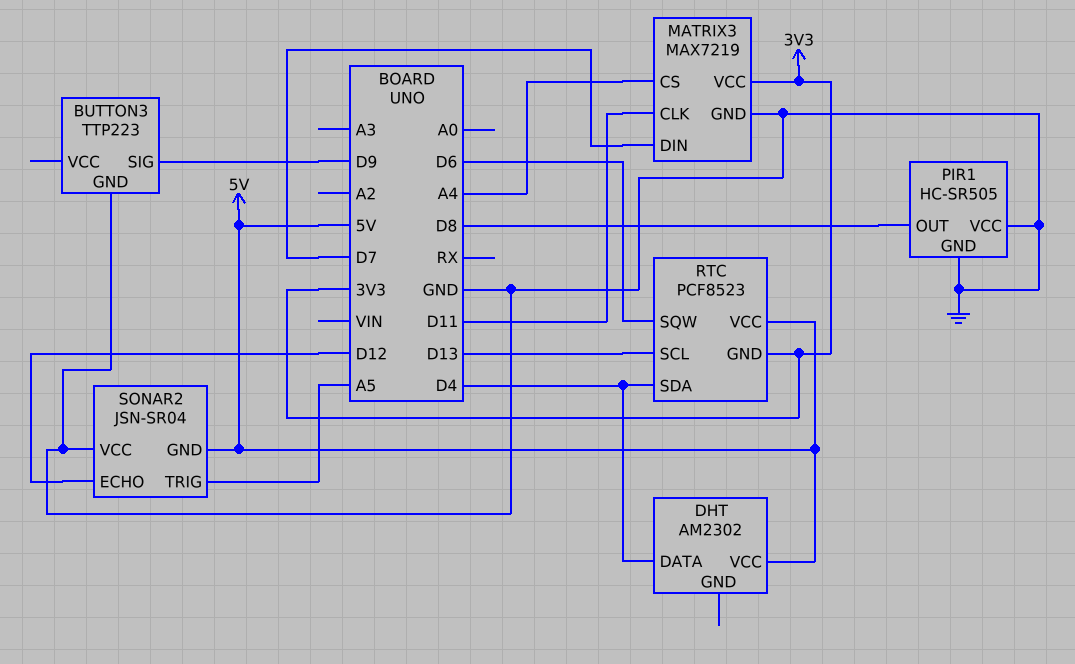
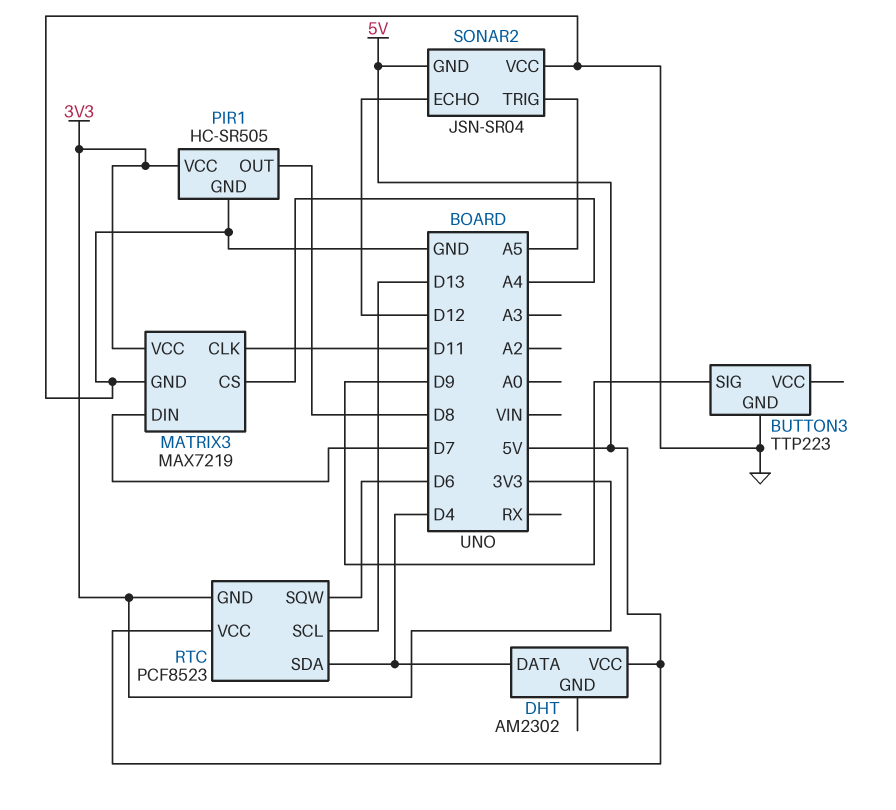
PIR1 pin VCC: GND -> 3V3

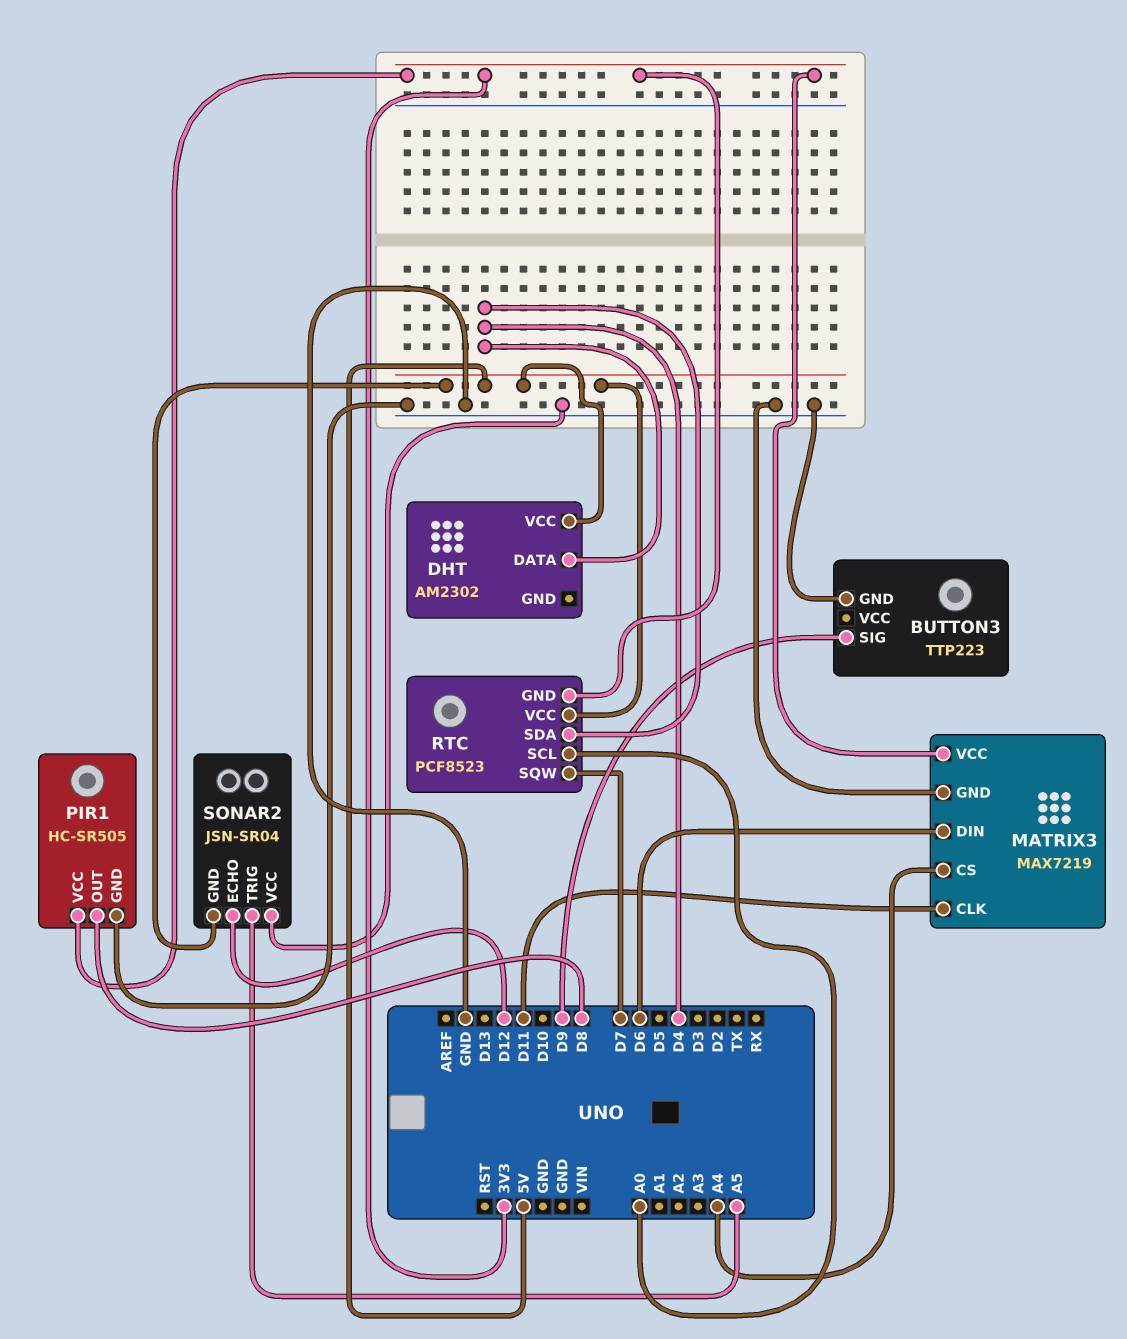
MATRIX3 pin DIN: D7 -> D6
RTC pin SCL: D13 -> A0
RTC pin SQW: D6 -> D7

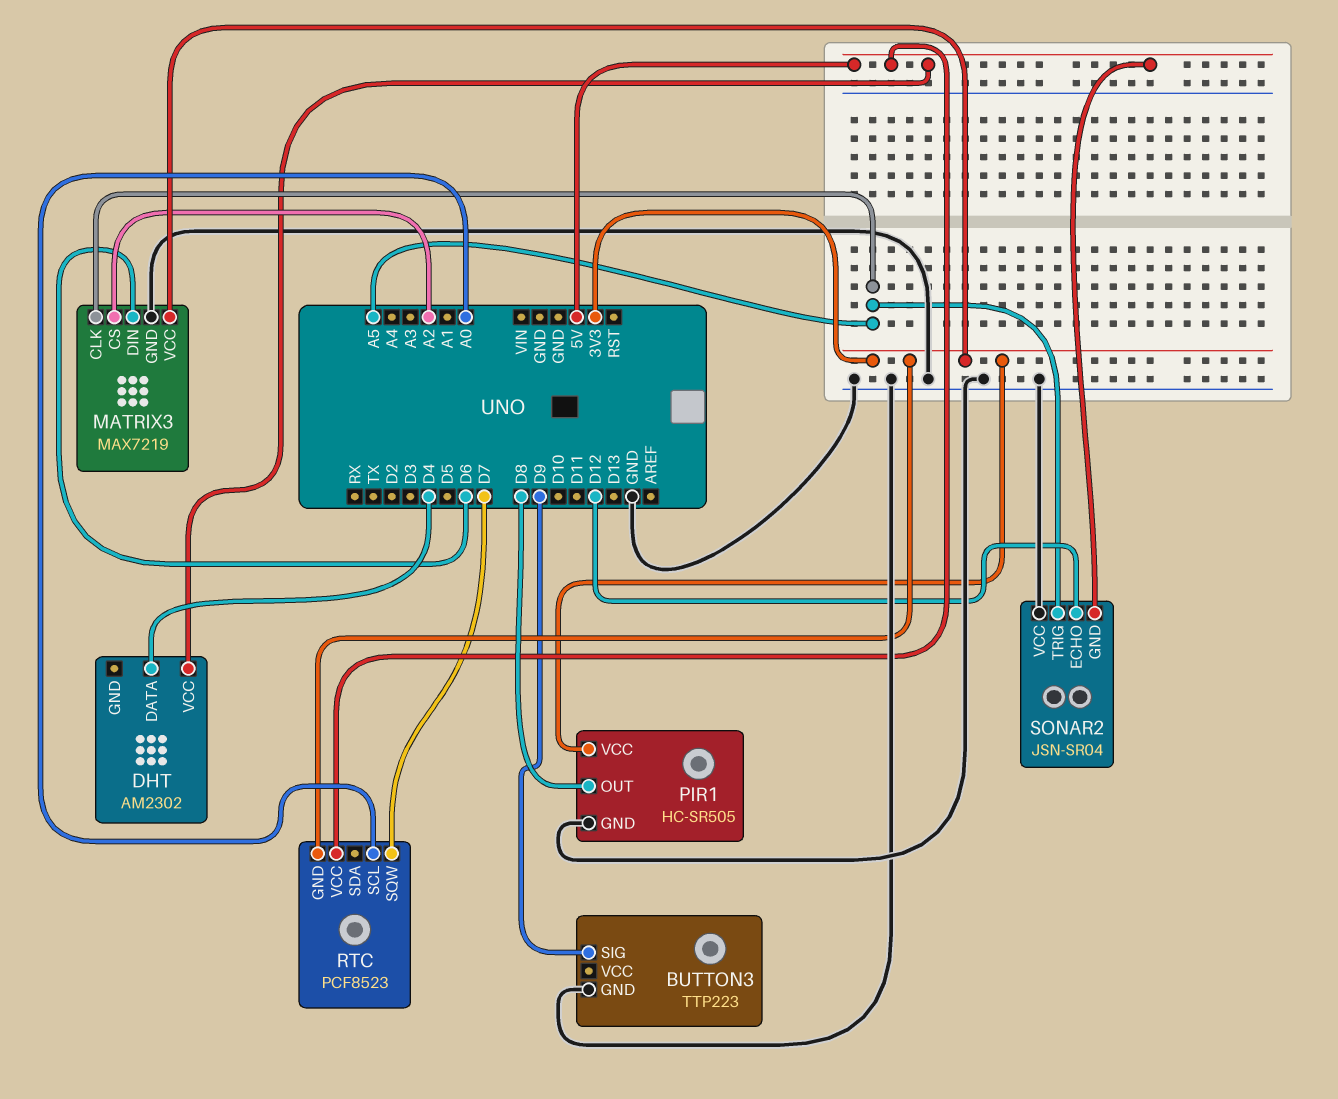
MATRIX3 pin CLK: D11 -> A5
MATRIX3 pin CS: A4 -> A2
RTC pin SDA: D4 -> none

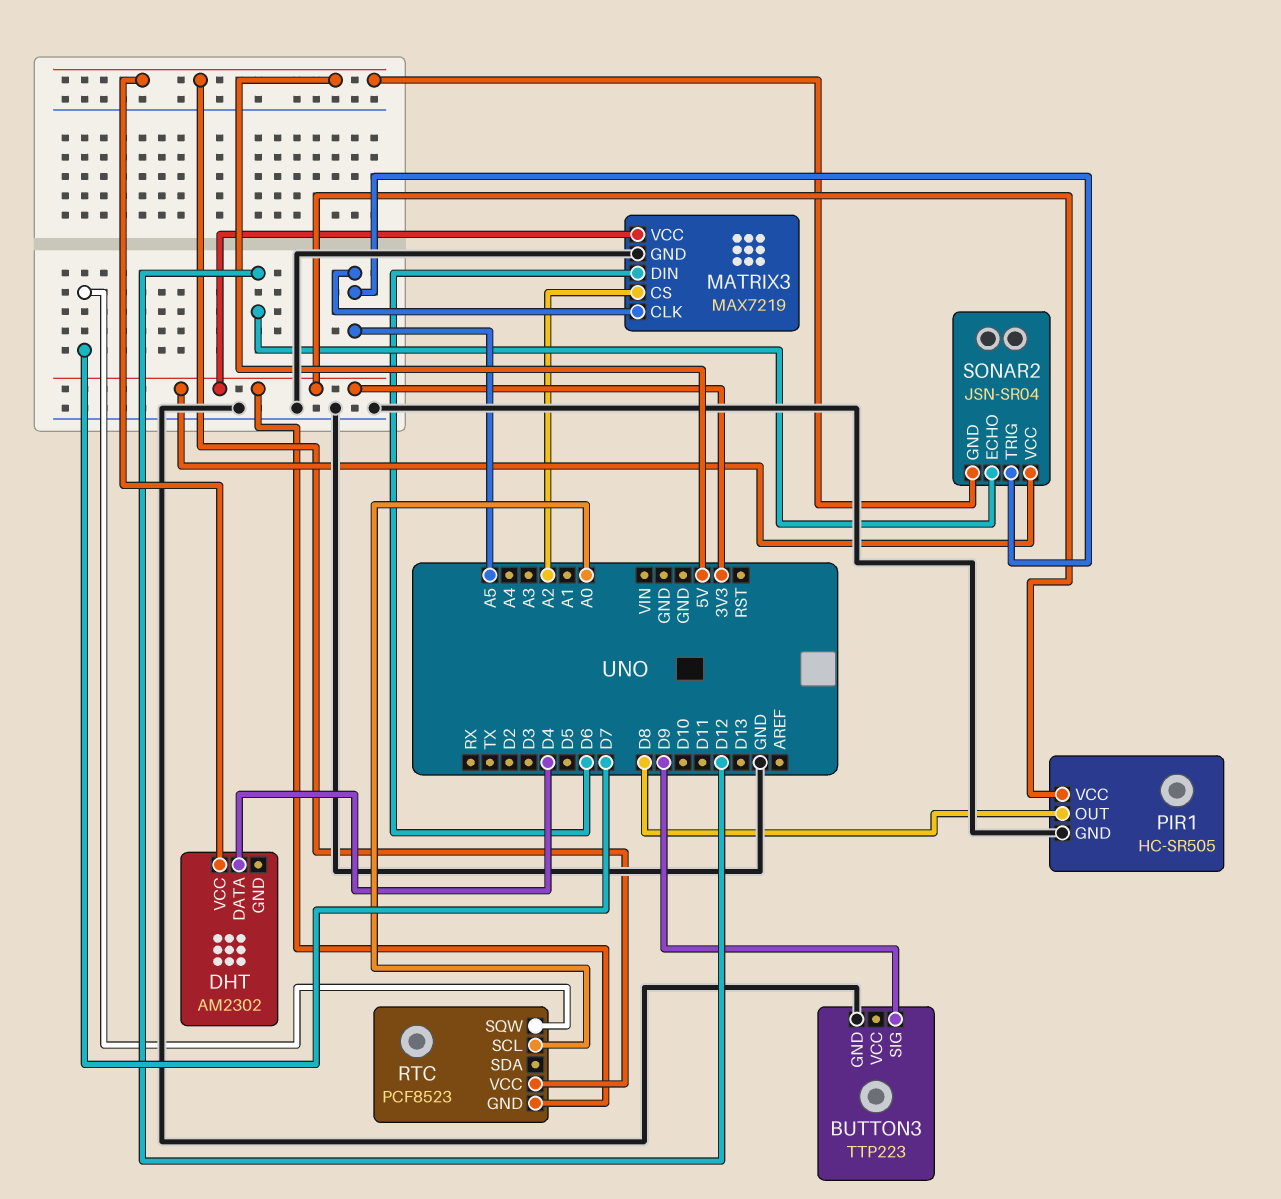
SONAR2 pin VCC: GND -> 3V3

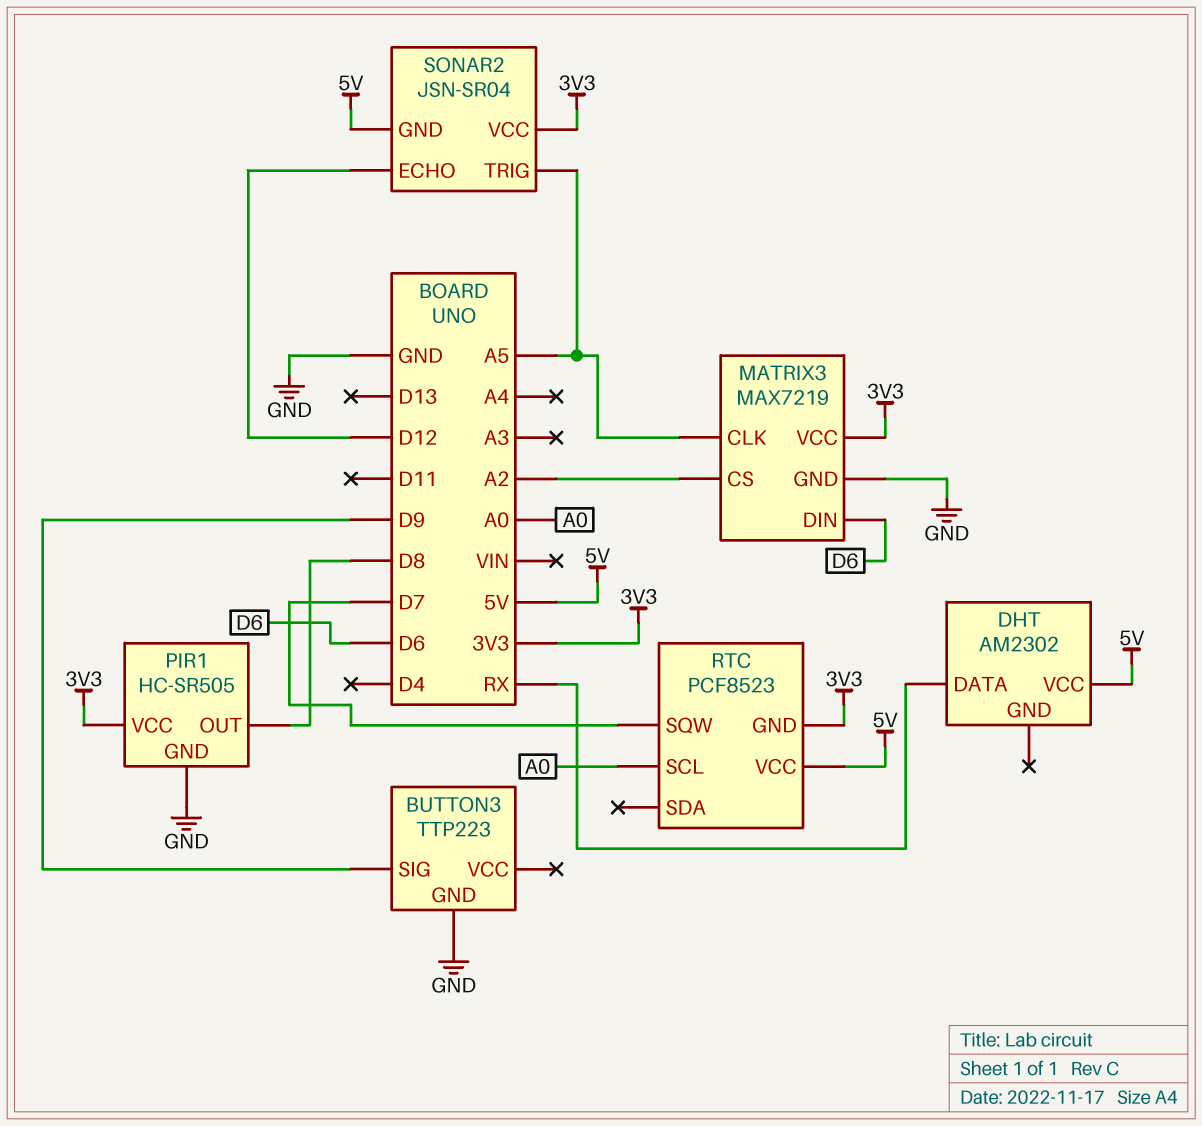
DHT pin DATA: D4 -> RX

